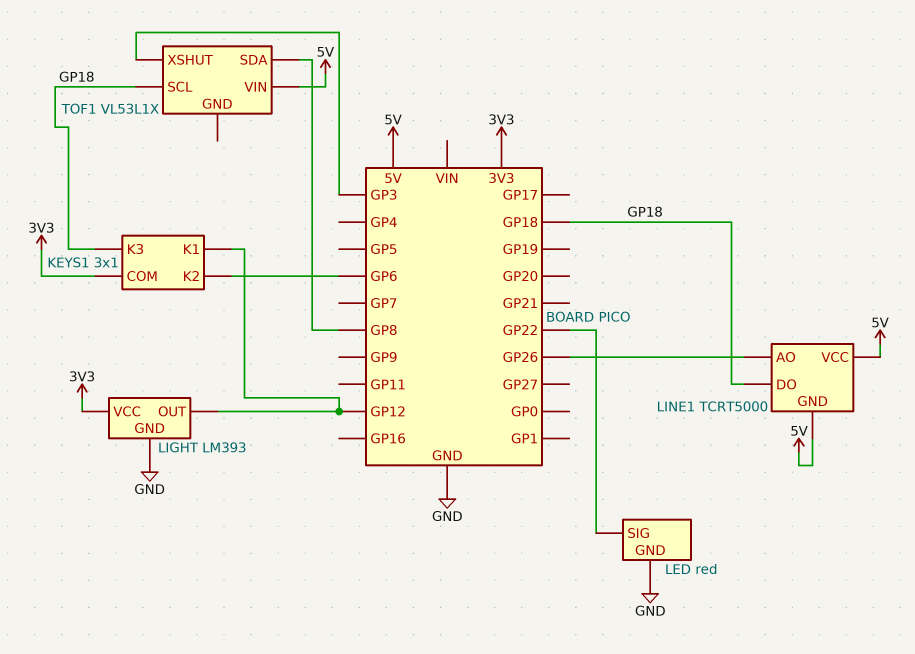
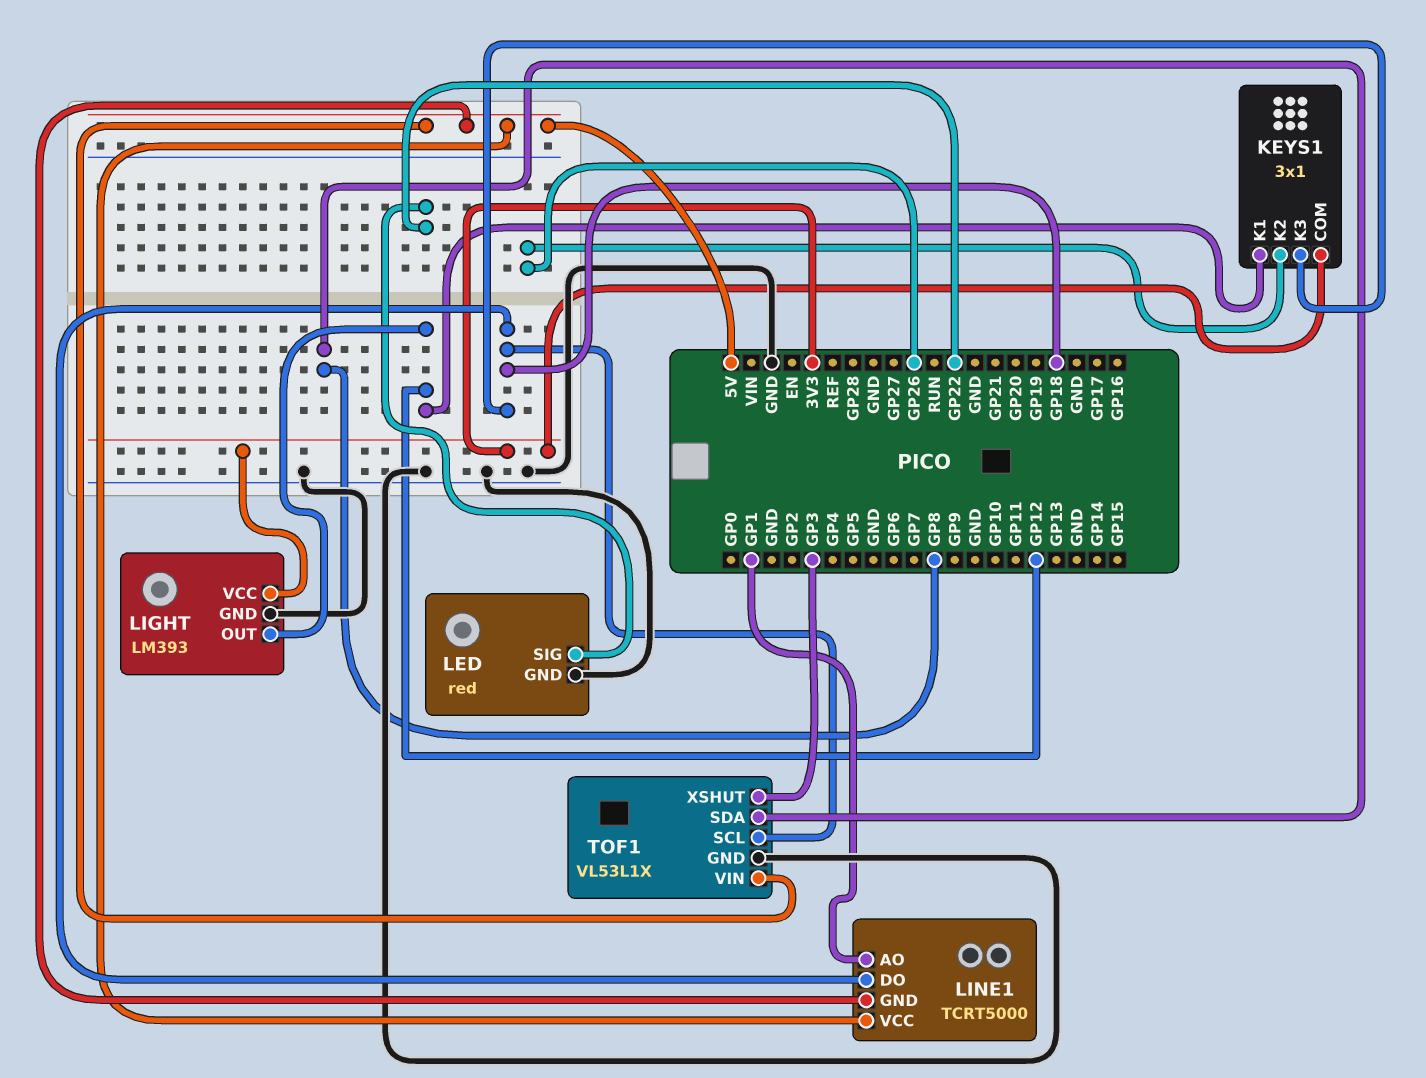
KEYS1 pin K2: GP6 -> GP26
LINE1 pin AO: GP26 -> GP1
TOF1 pin GND: none -> GND

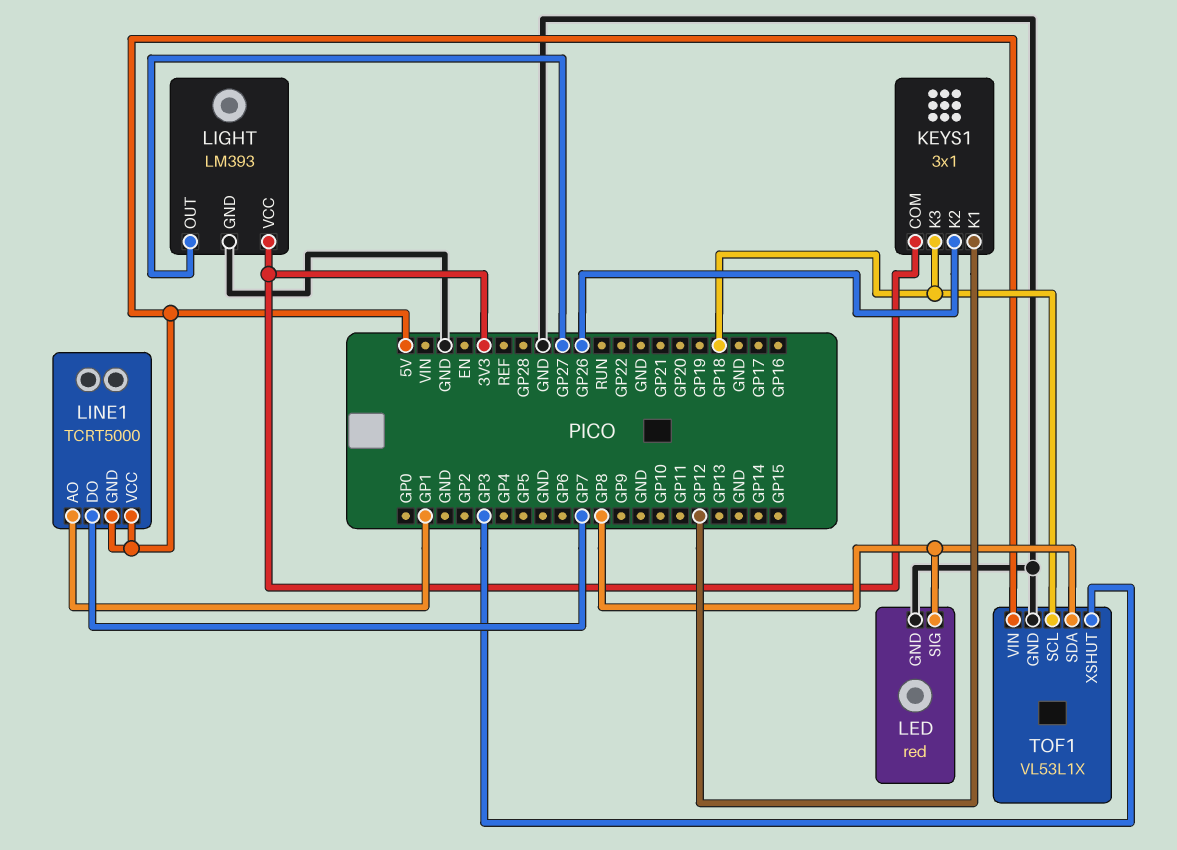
LED pin SIG: GP22 -> GP8
LIGHT pin OUT: GP12 -> GP27
LINE1 pin DO: GP18 -> GP7

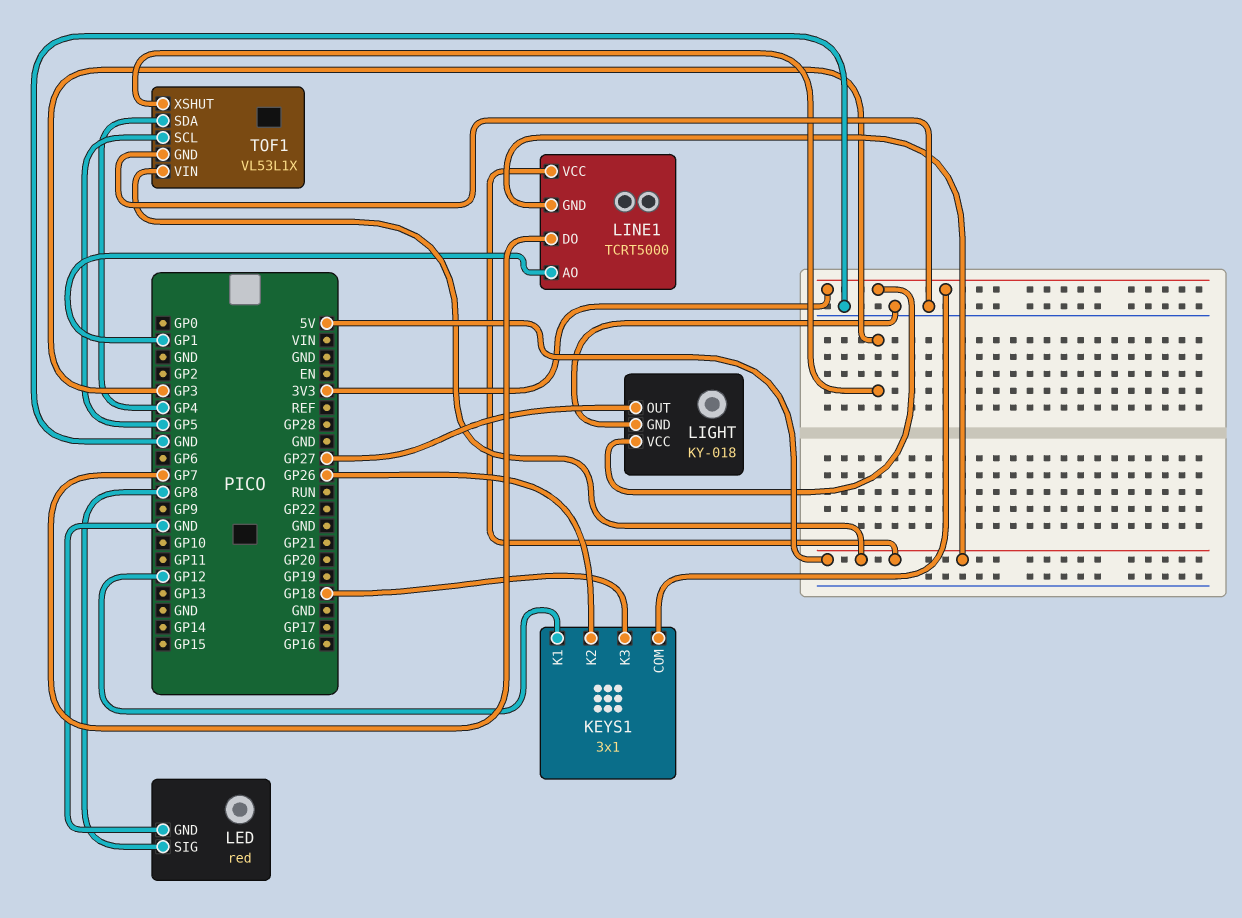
LIGHT: LM393 -> KY-018
TOF1 pin SCL: GP18 -> GP5
TOF1 pin SDA: GP8 -> GP4

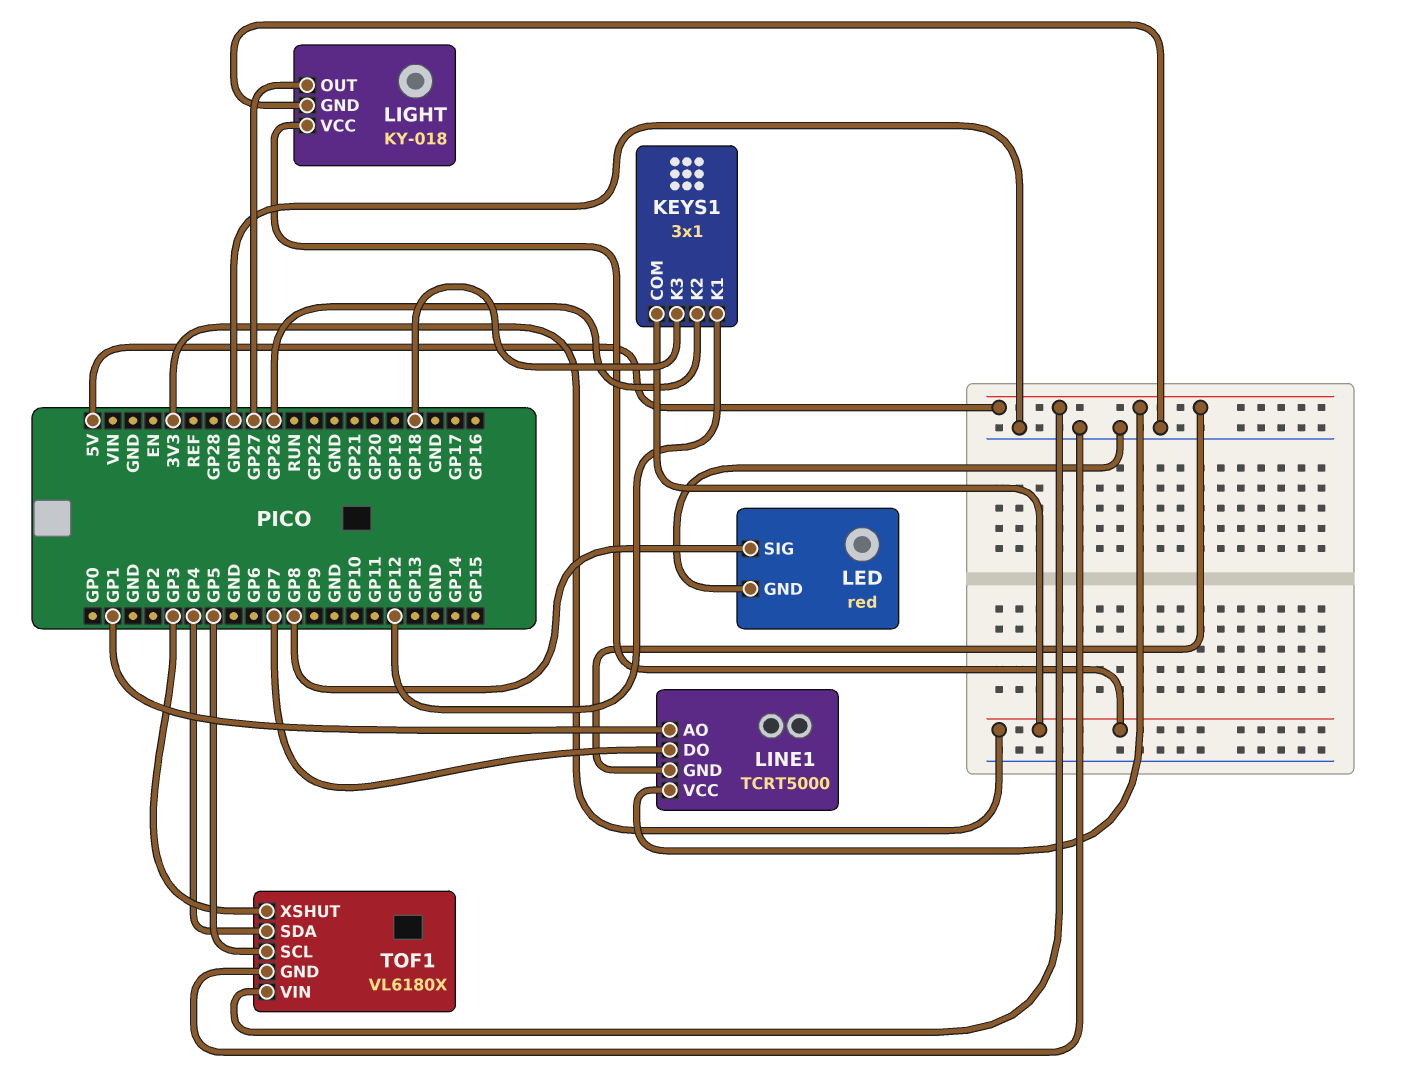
TOF1: VL53L1X -> VL6180X

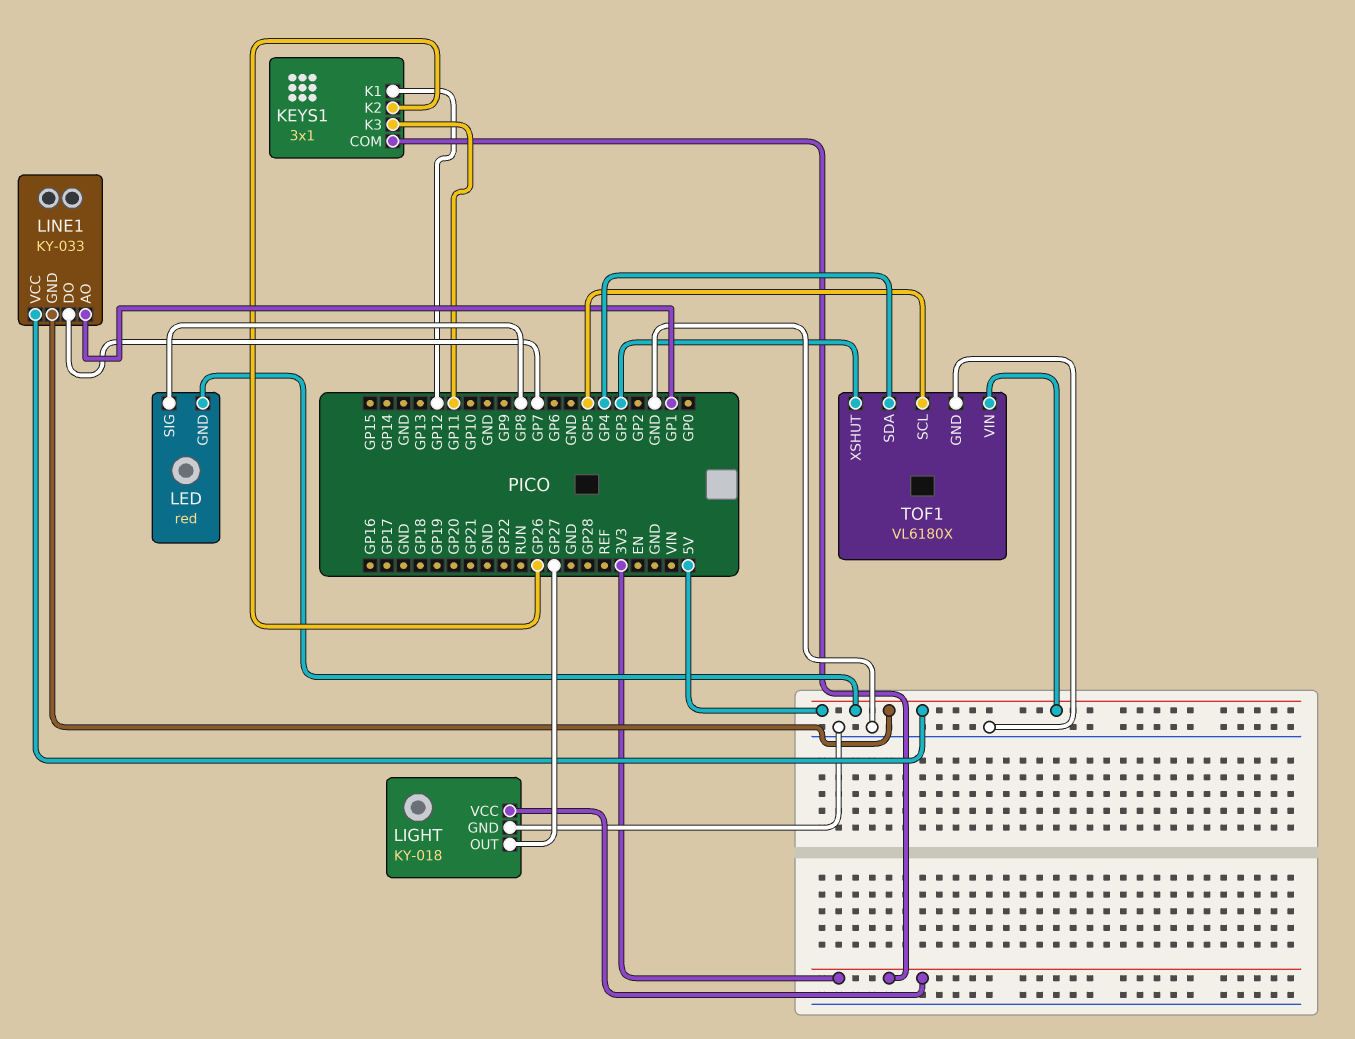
KEYS1 pin K3: GP18 -> GP11
LED pin GND: GND -> 5V
LINE1: TCRT5000 -> KY-033

